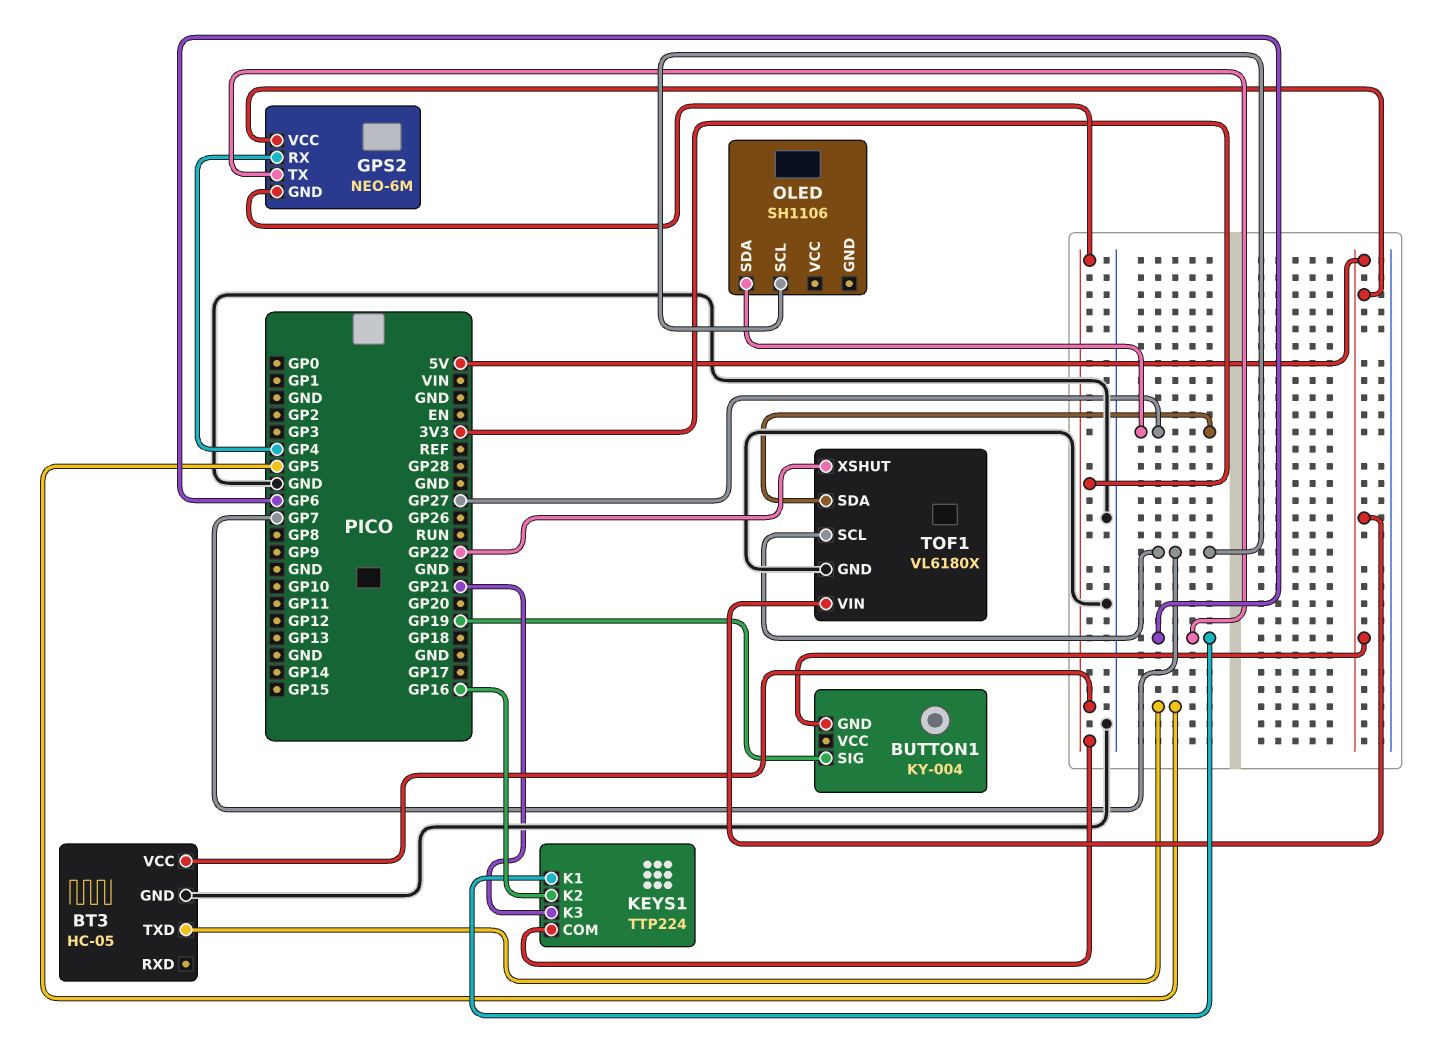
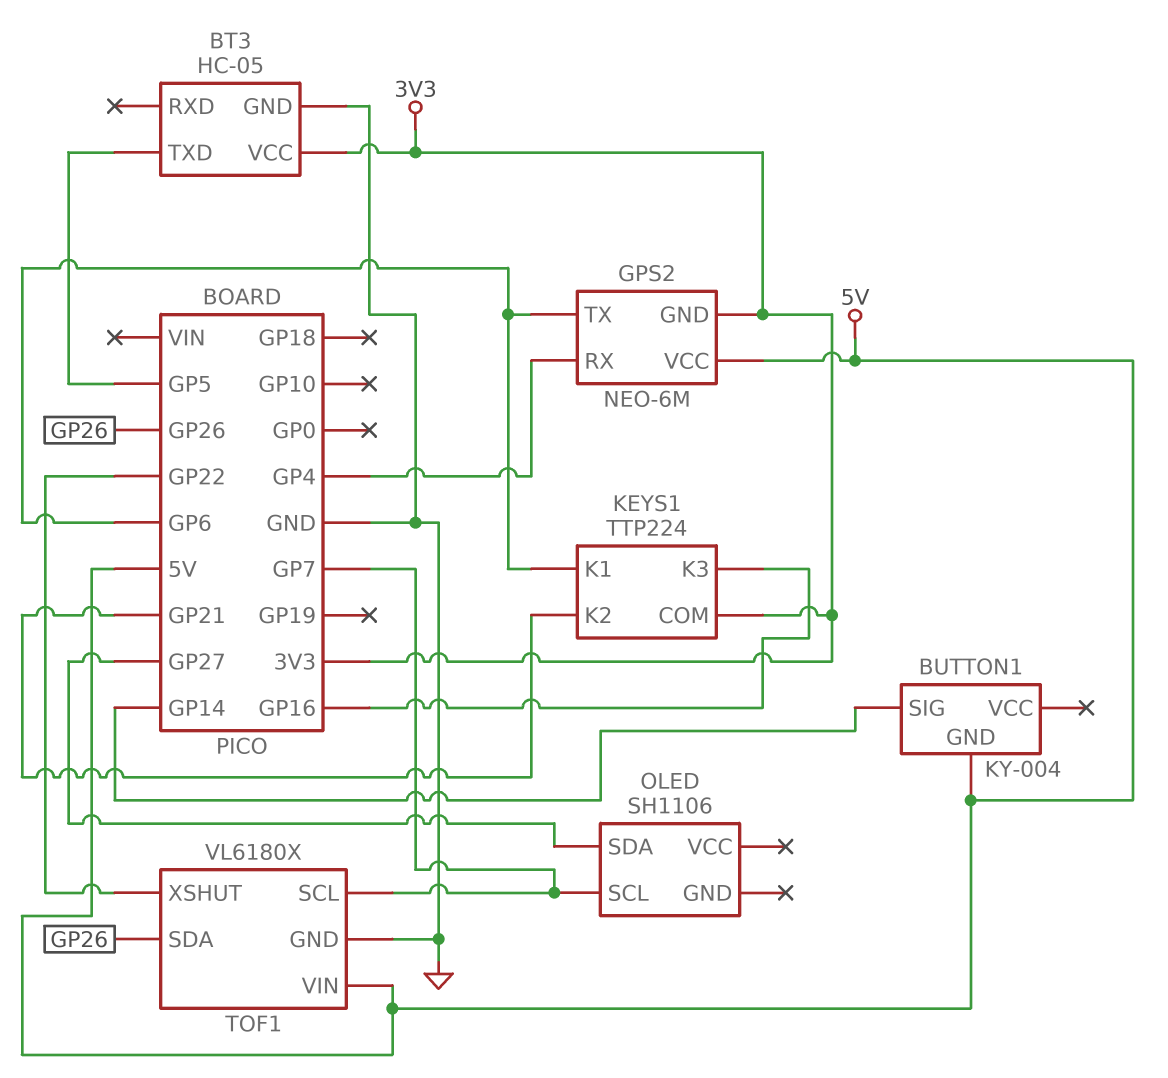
BUTTON1 pin SIG: GP19 -> GP14
KEYS1 pin K2: GP16 -> GP21
KEYS1 pin K3: GP21 -> GP16
TOF1 pin SDA: GP27 -> GP26

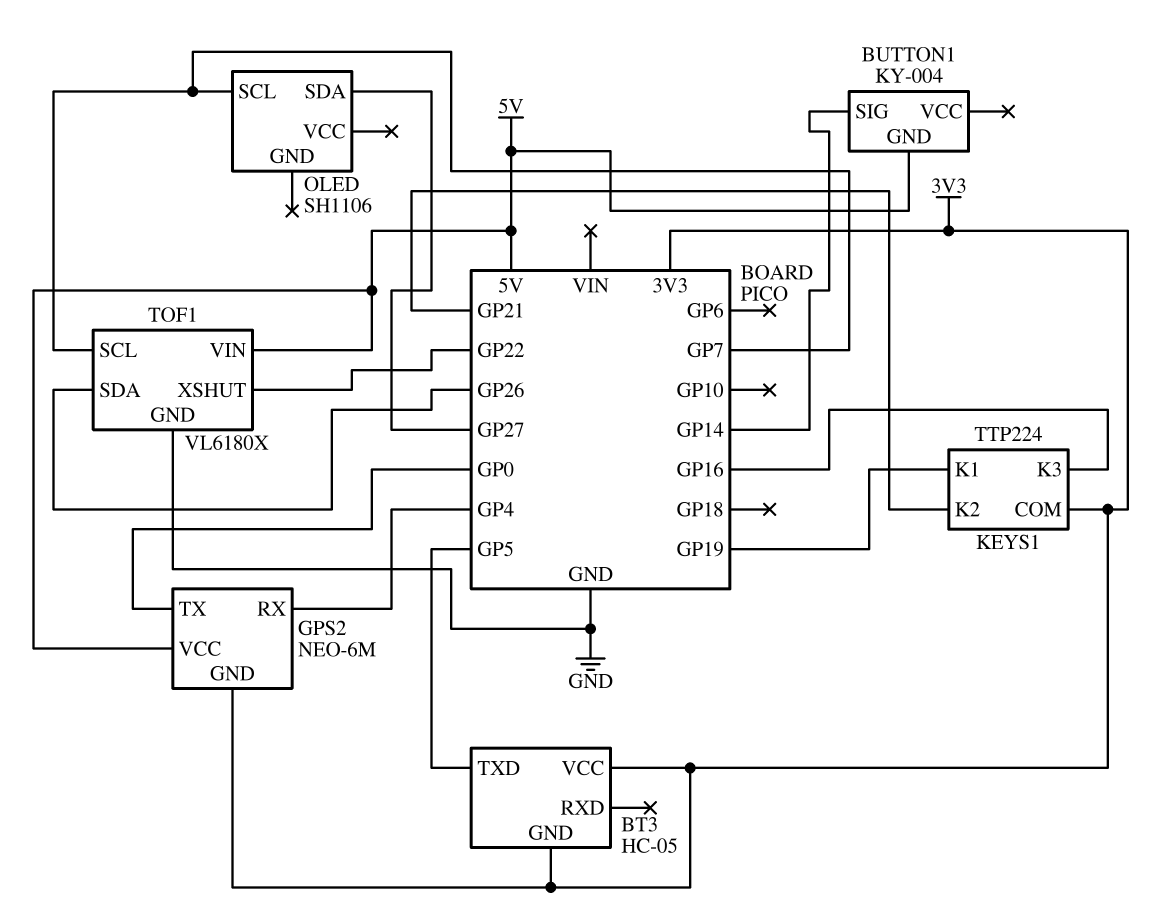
BT3 pin GND: GND -> 3V3
GPS2 pin TX: GP6 -> GP0
KEYS1 pin K1: GP6 -> GP19

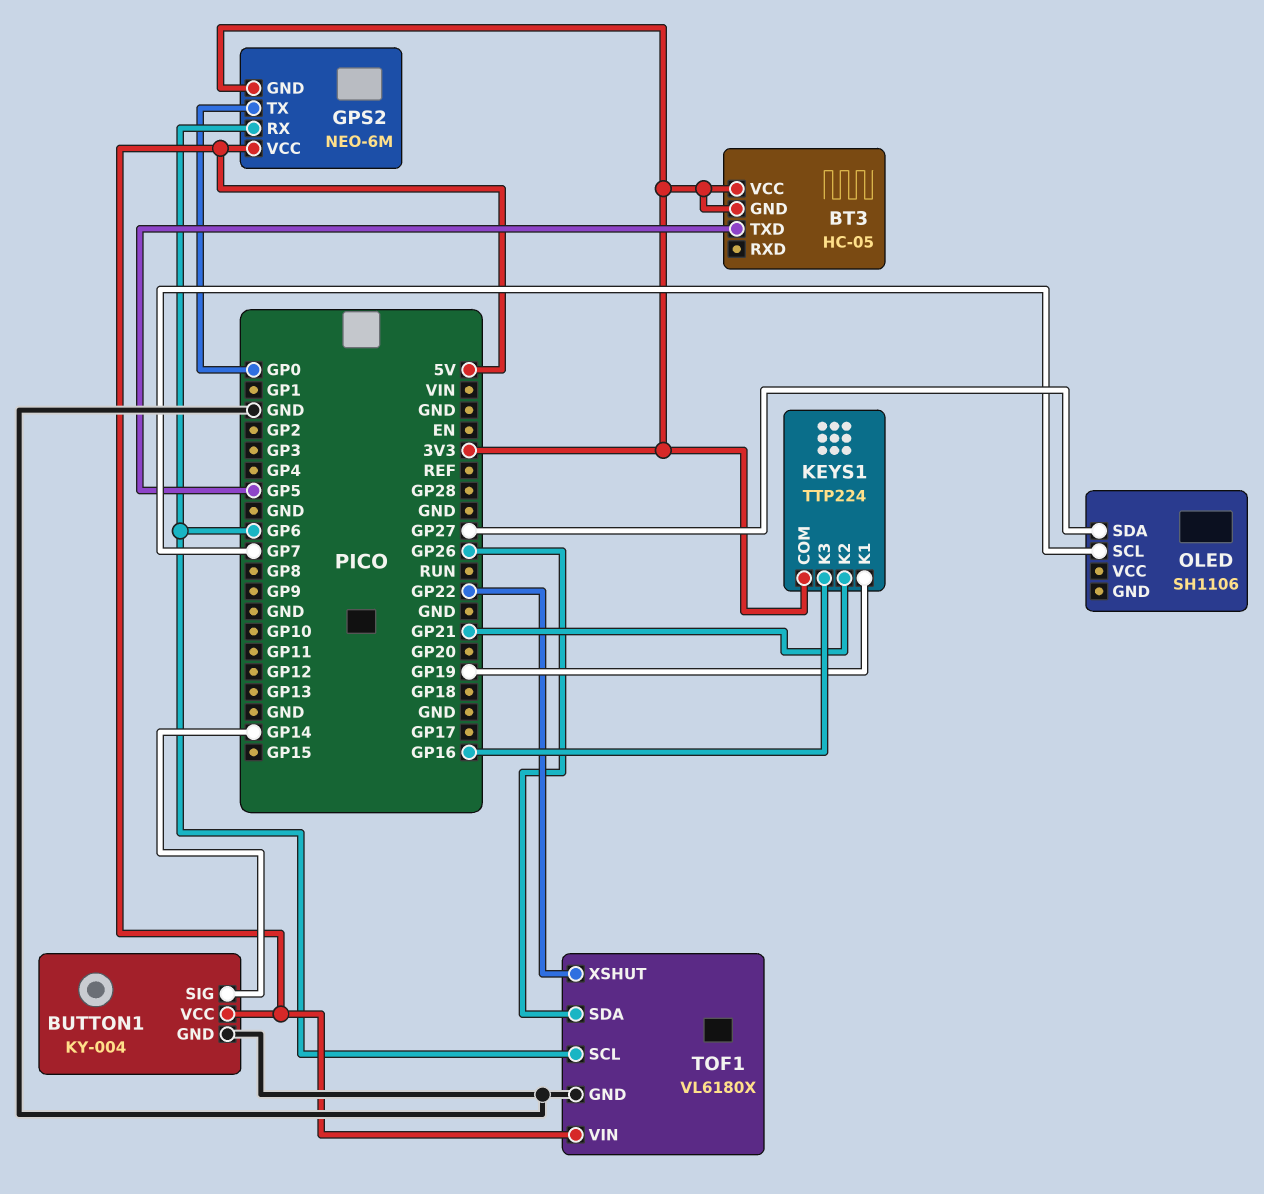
BUTTON1 pin GND: 5V -> GND
BUTTON1 pin VCC: none -> 5V
GPS2 pin RX: GP4 -> GP6
TOF1 pin SCL: GP7 -> GP6

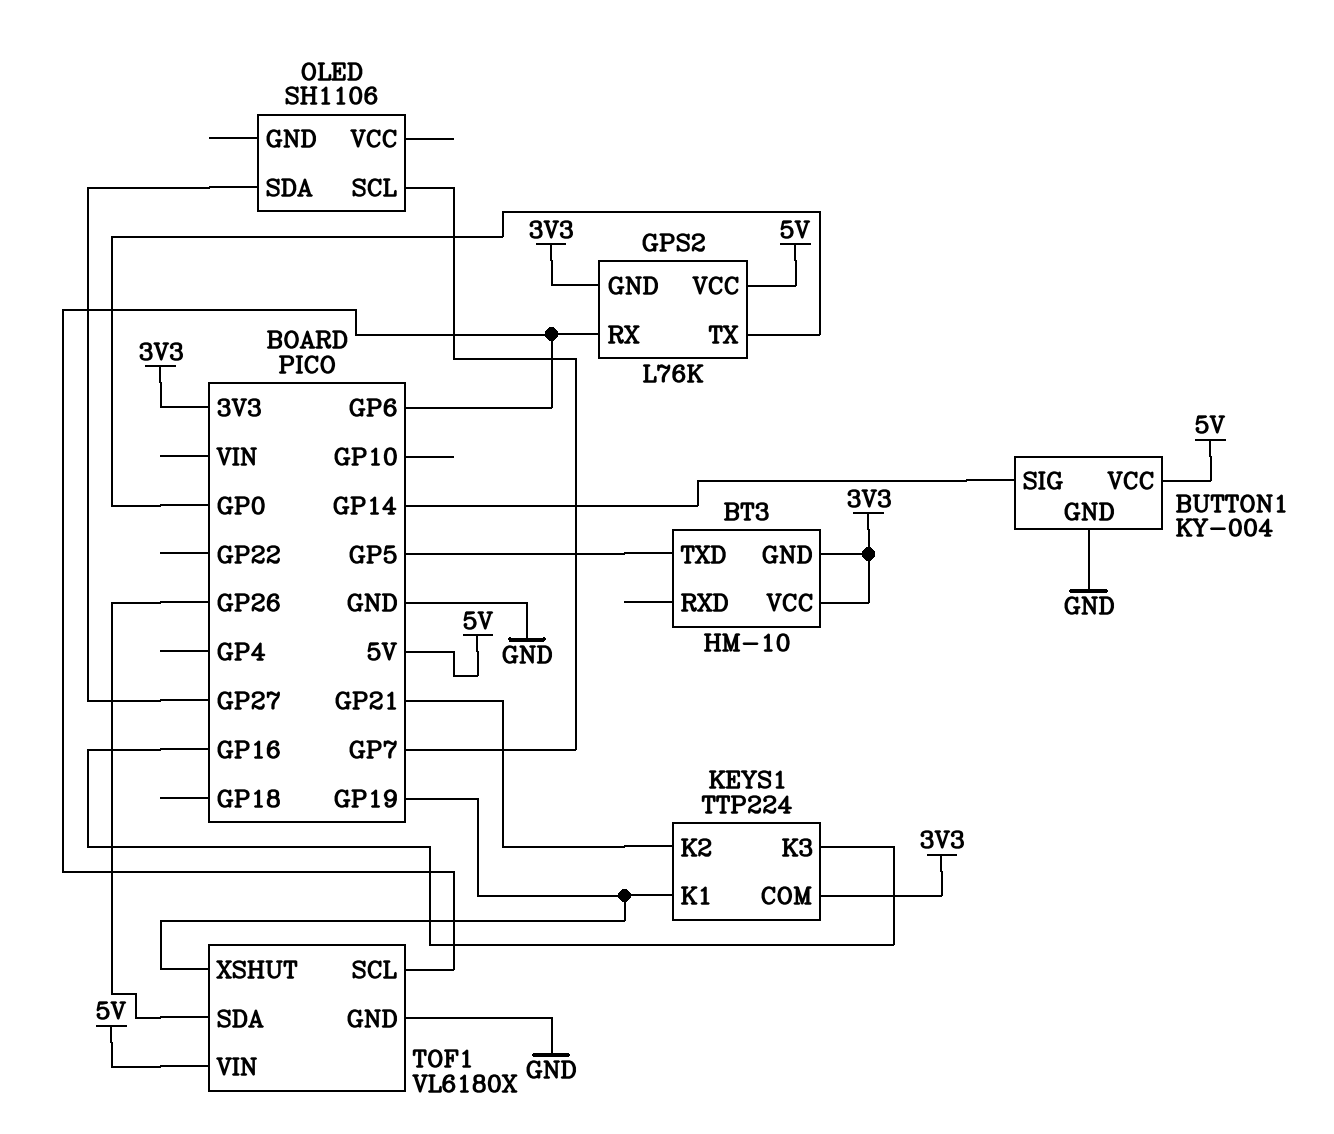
BT3: HC-05 -> HM-10
GPS2: NEO-6M -> L76K
TOF1 pin XSHUT: GP22 -> GP19

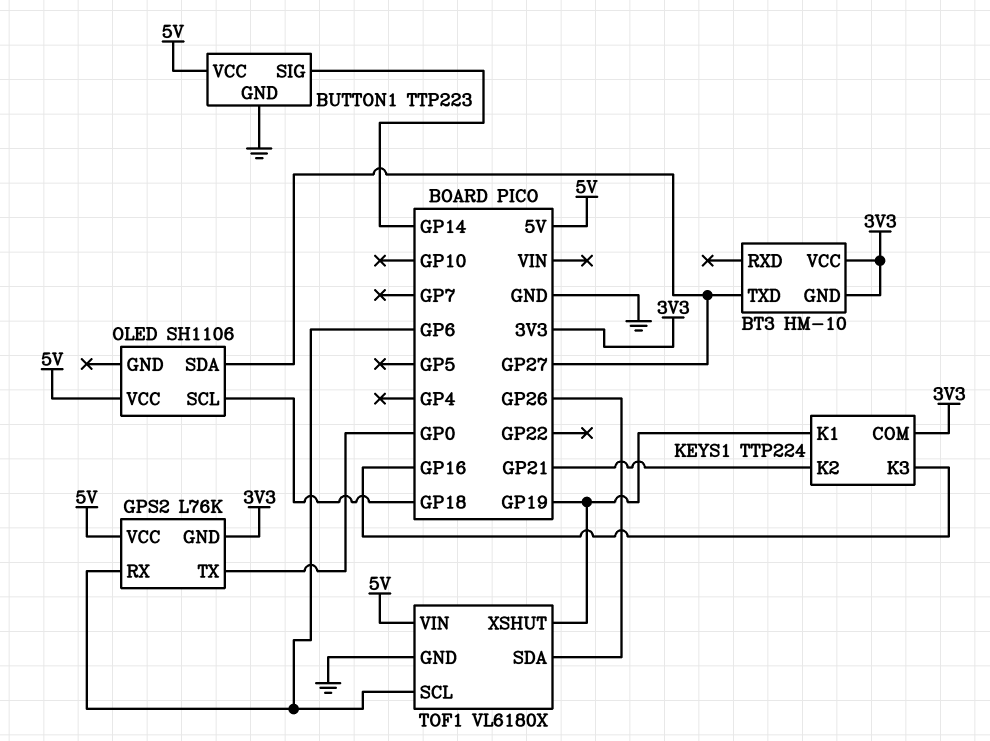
BT3 pin TXD: GP5 -> GP27
BUTTON1: KY-004 -> TTP223
OLED pin SCL: GP7 -> GP18
OLED pin VCC: none -> 5V

